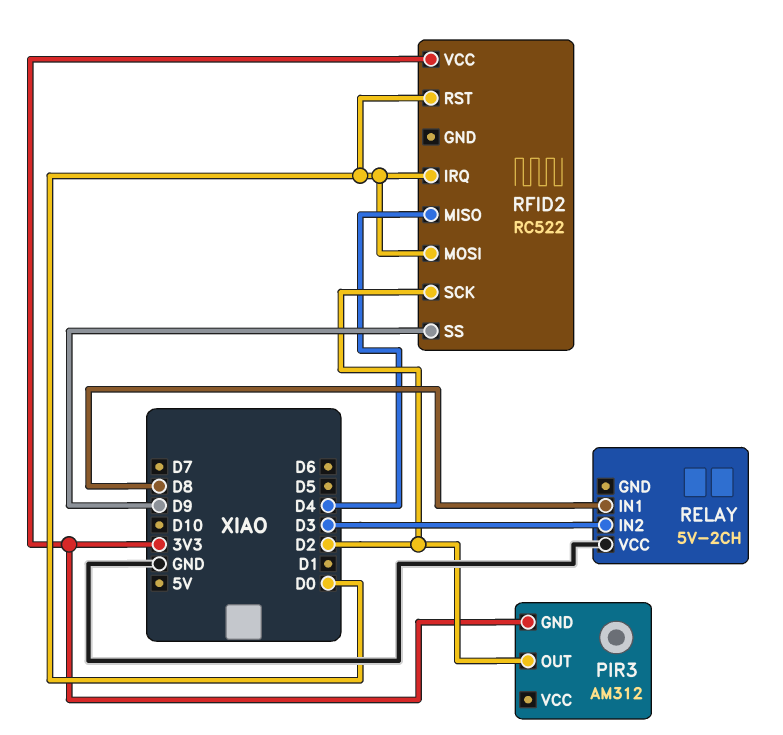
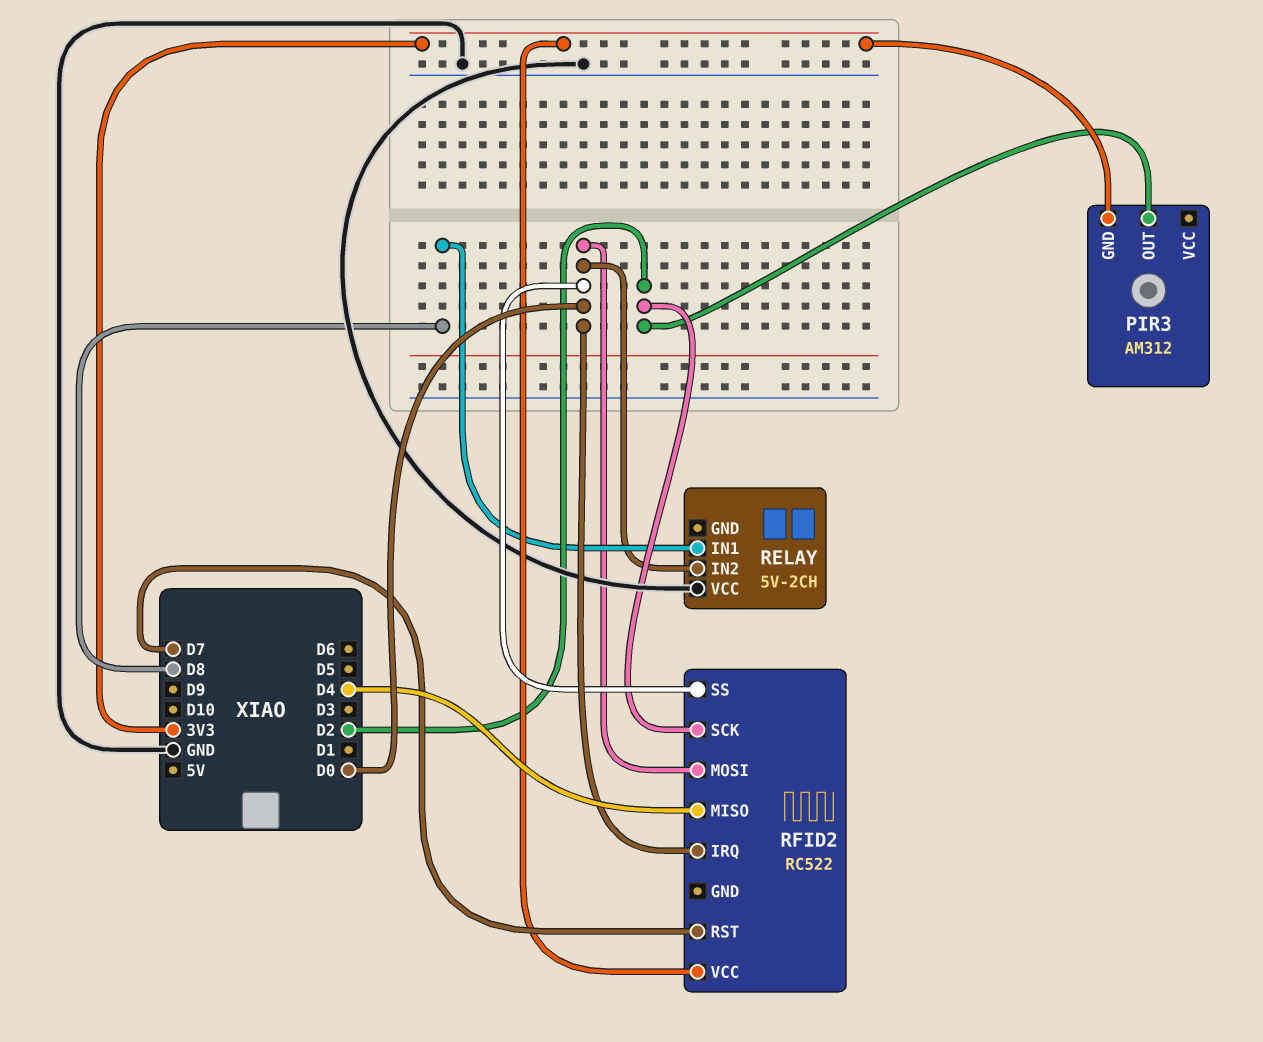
RELAY pin IN2: D3 -> D0
RFID2 pin RST: D0 -> D7
RFID2 pin SS: D9 -> D0

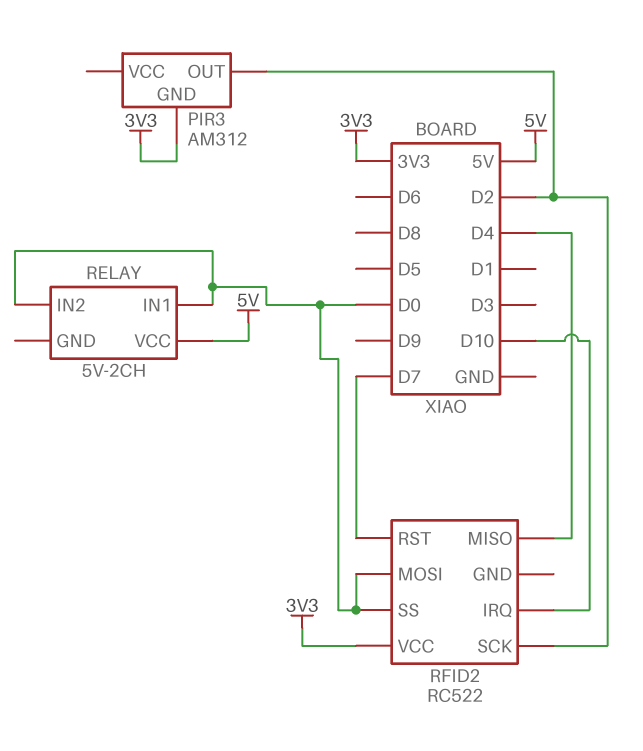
RELAY pin IN1: D8 -> D0
RELAY pin VCC: GND -> 5V
RFID2 pin IRQ: D0 -> D10

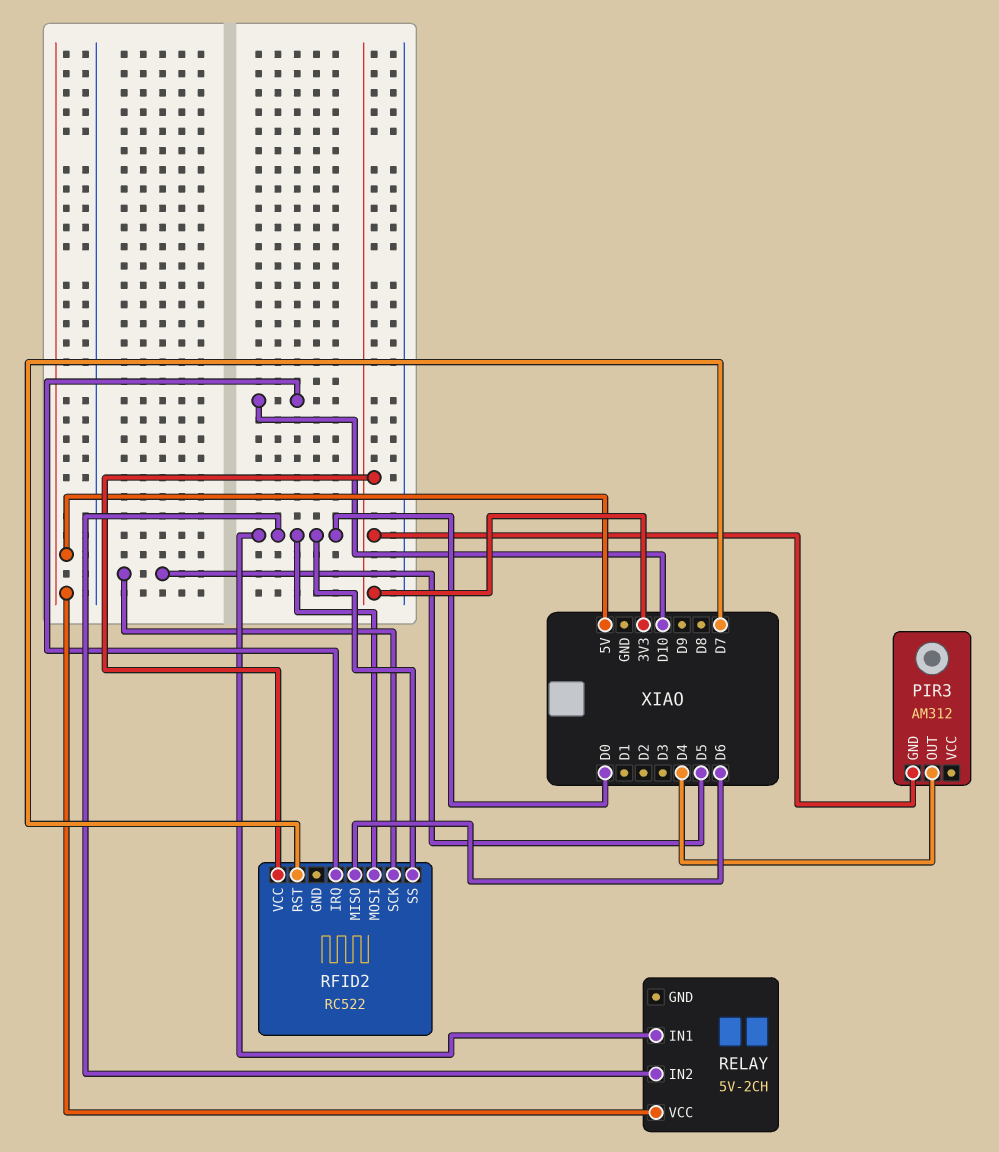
PIR3 pin OUT: D2 -> D4
RFID2 pin MISO: D4 -> D6
RFID2 pin SCK: D2 -> D5

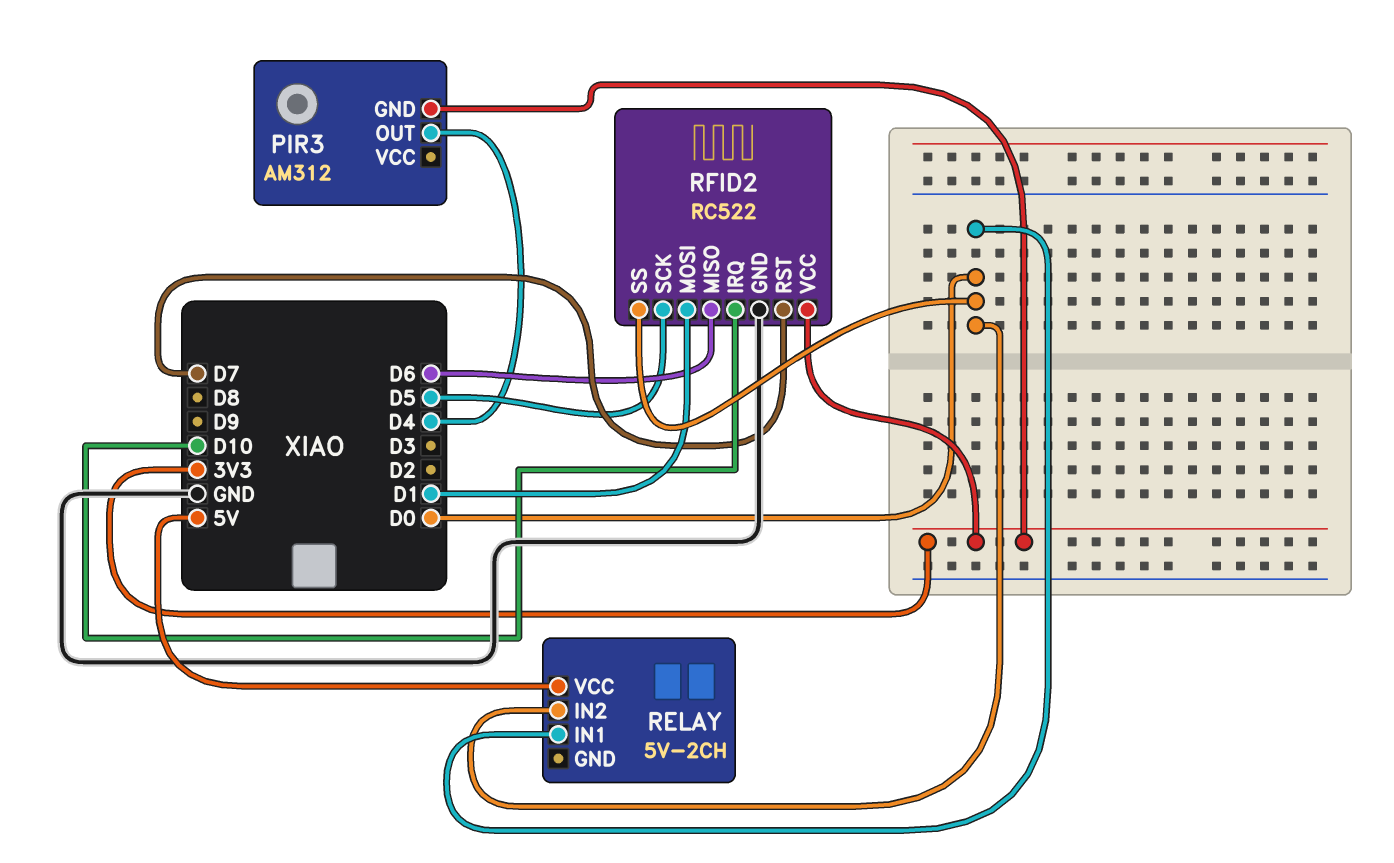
RFID2 pin GND: none -> GND
RFID2 pin MOSI: D0 -> D1

